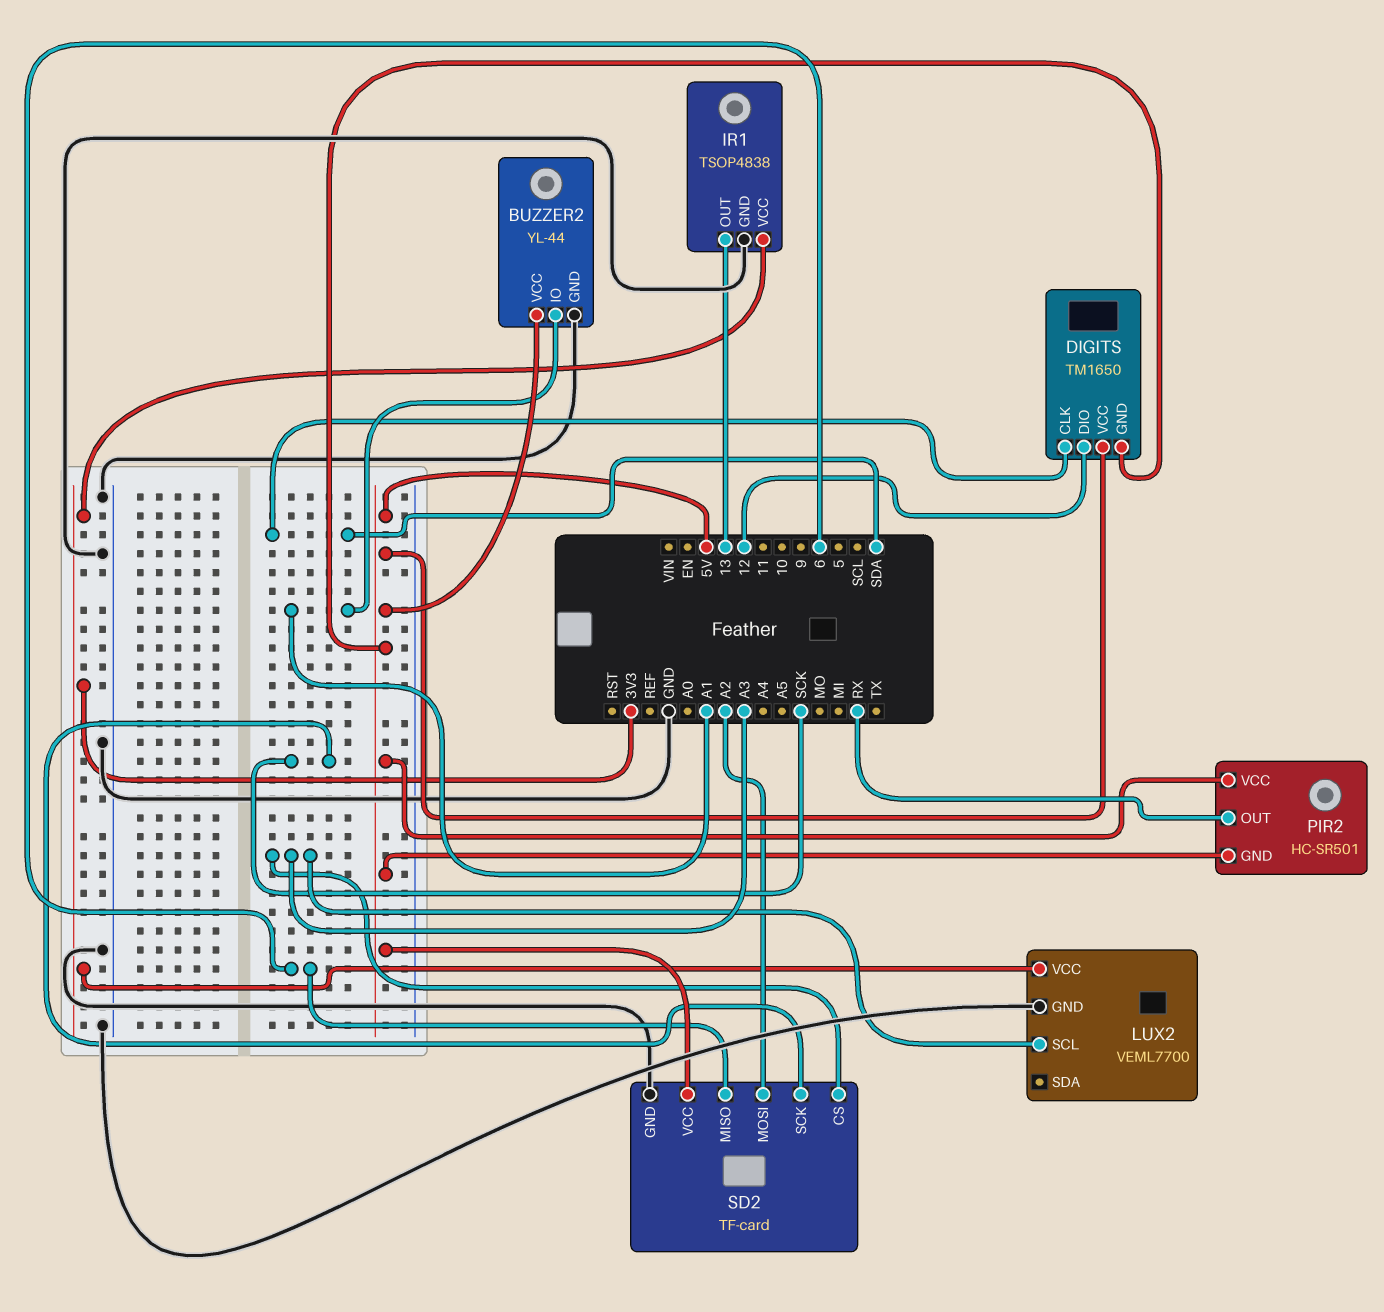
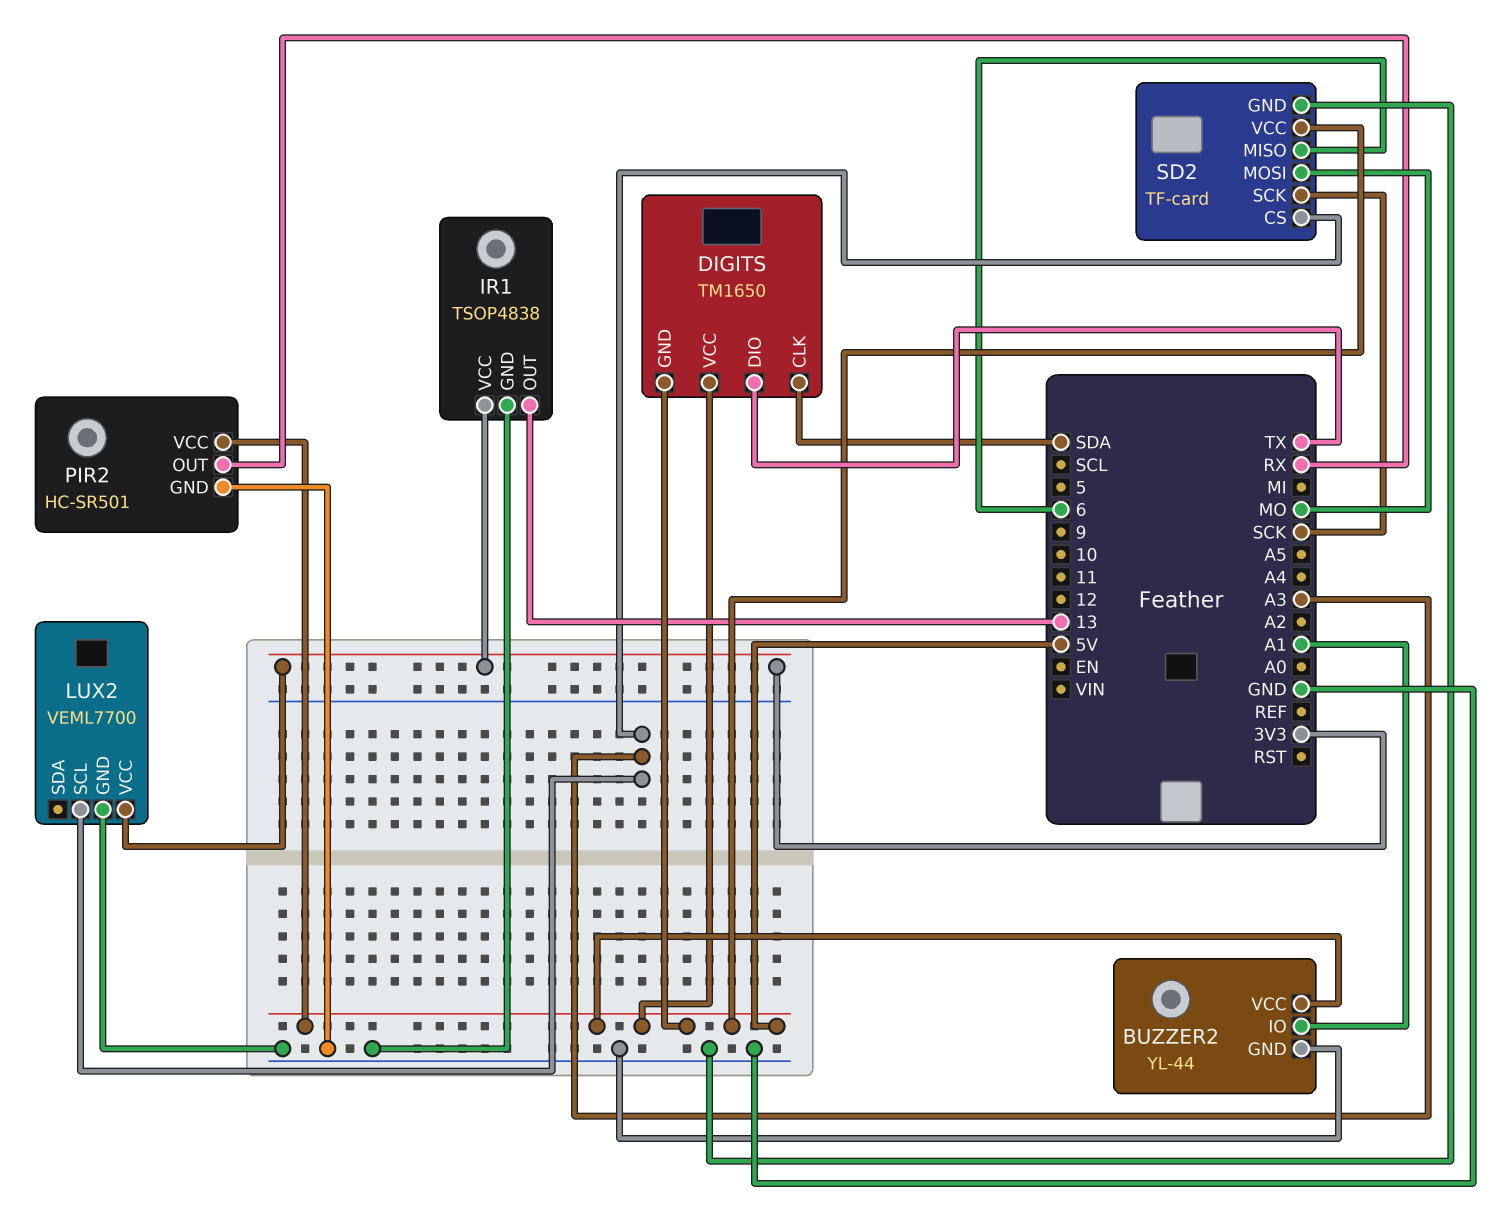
DIGITS pin DIO: 12 -> TX
PIR2 pin GND: 5V -> GND
SD2 pin MOSI: A2 -> MO

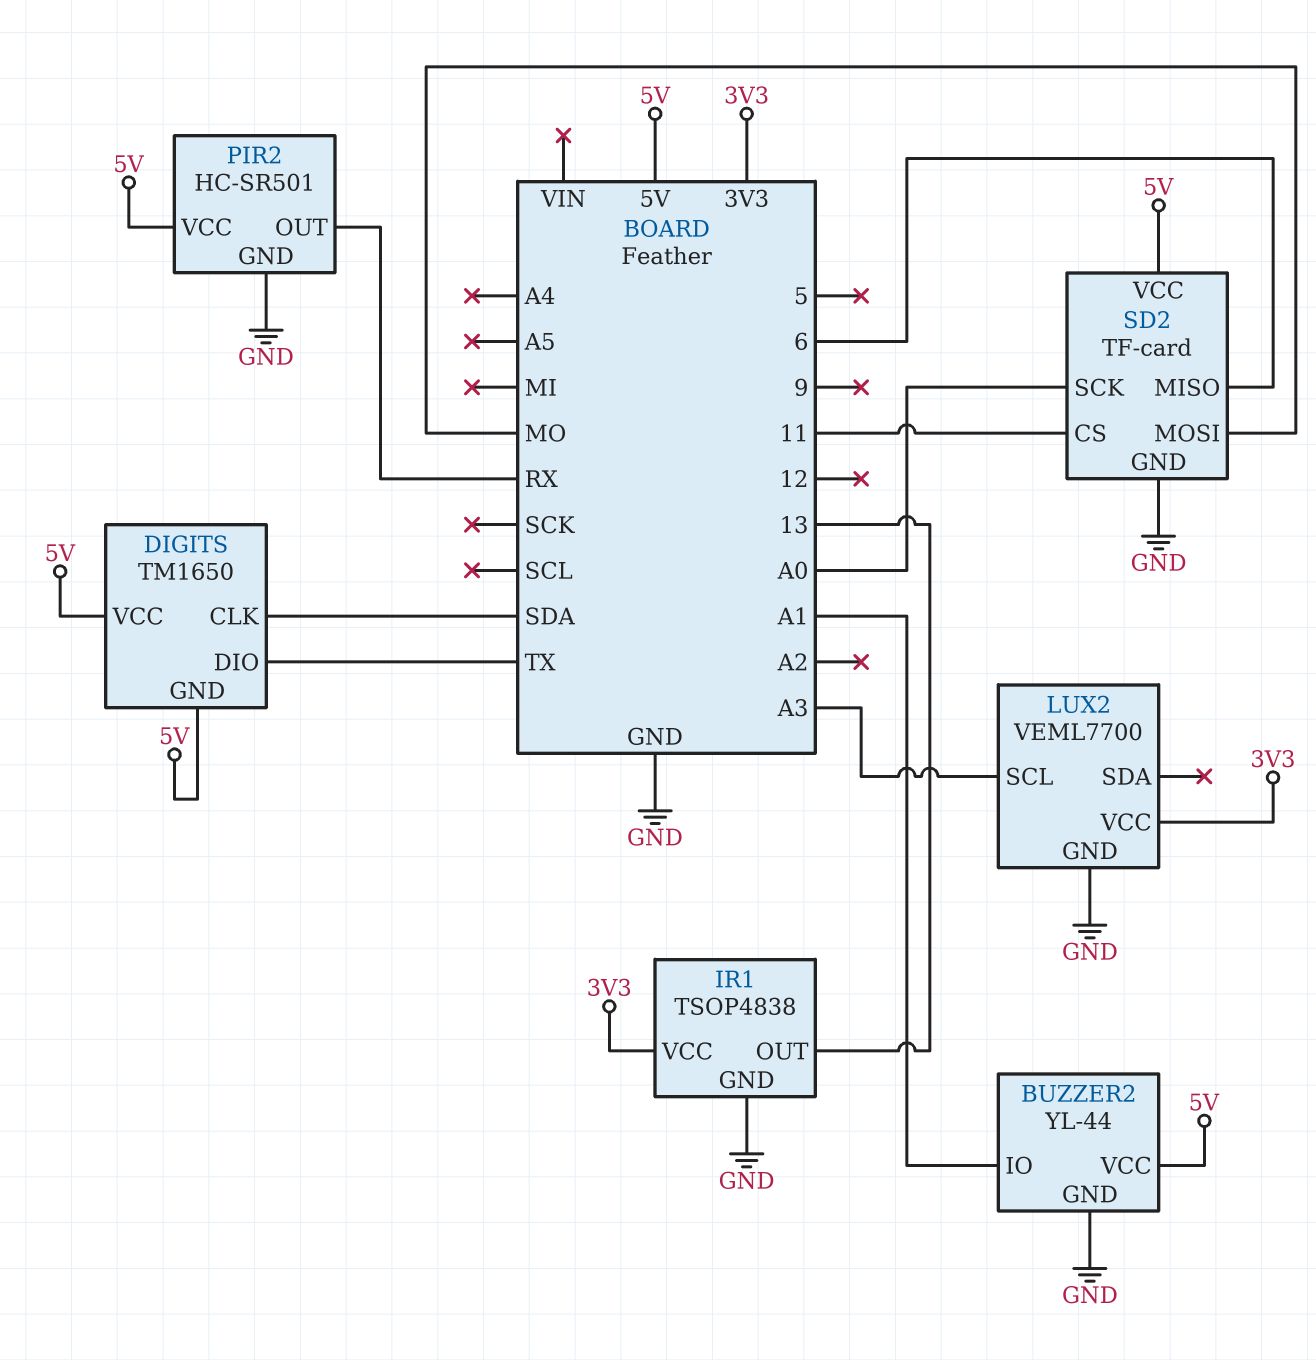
SD2 pin CS: A3 -> 11
SD2 pin SCK: SCK -> A0

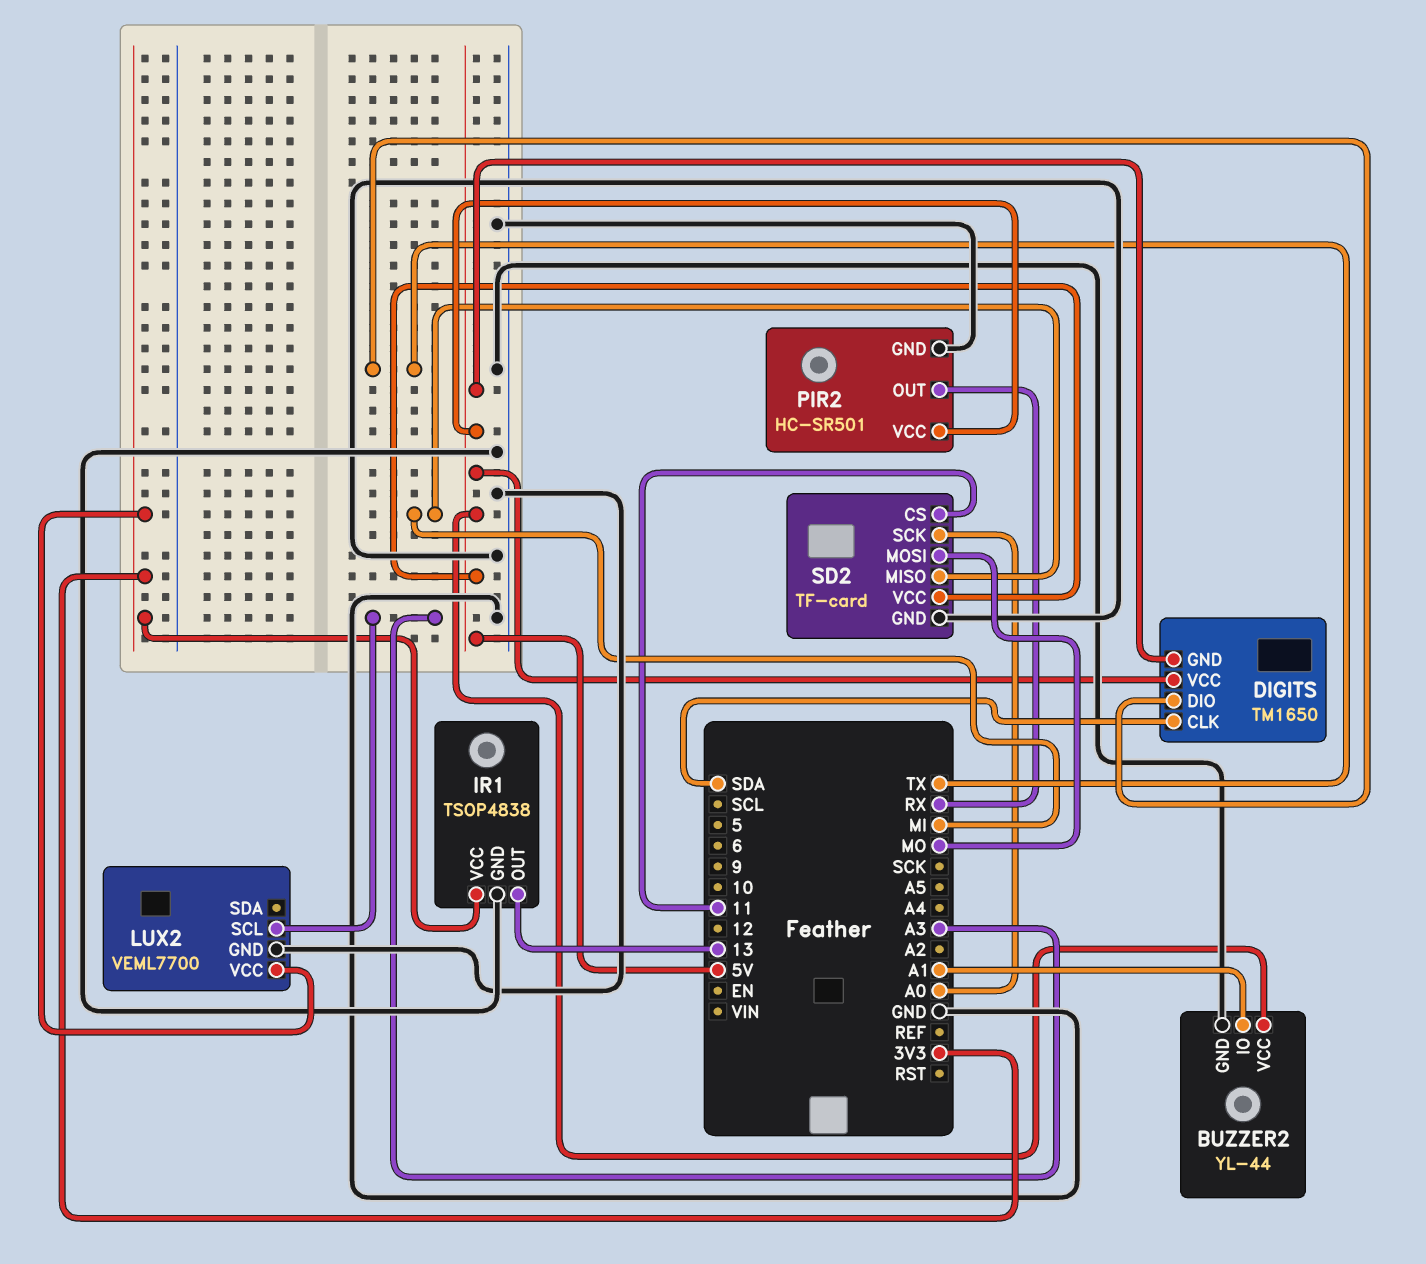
SD2 pin MISO: 6 -> MI

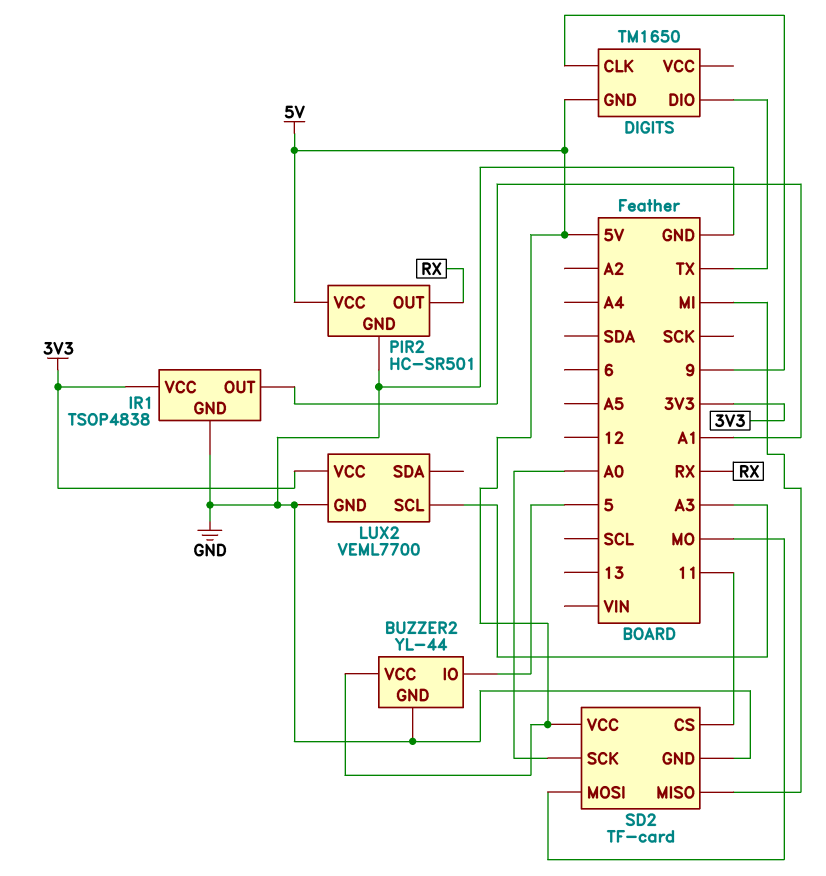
BUZZER2 pin IO: A1 -> 5
DIGITS pin CLK: SDA -> 9
DIGITS pin VCC: 5V -> none
IR1 pin OUT: 13 -> A1

